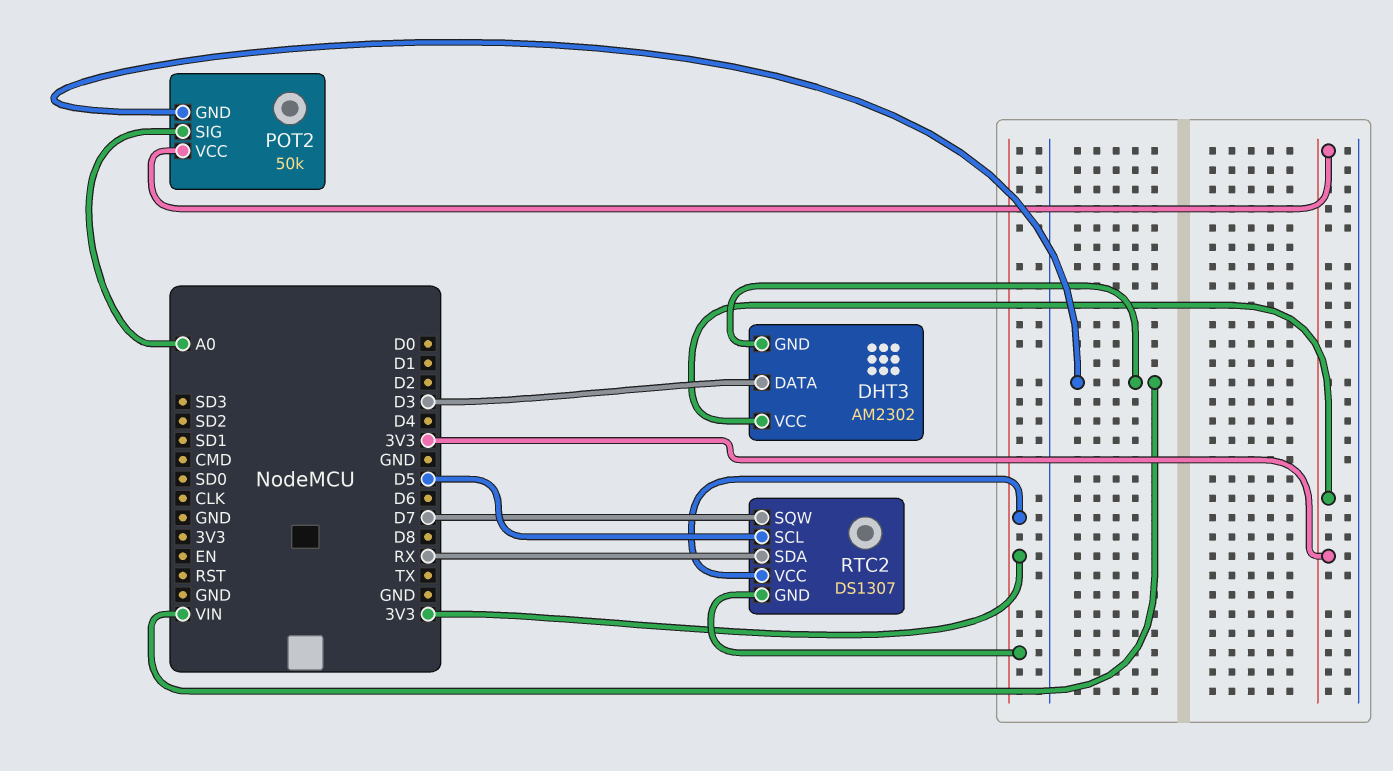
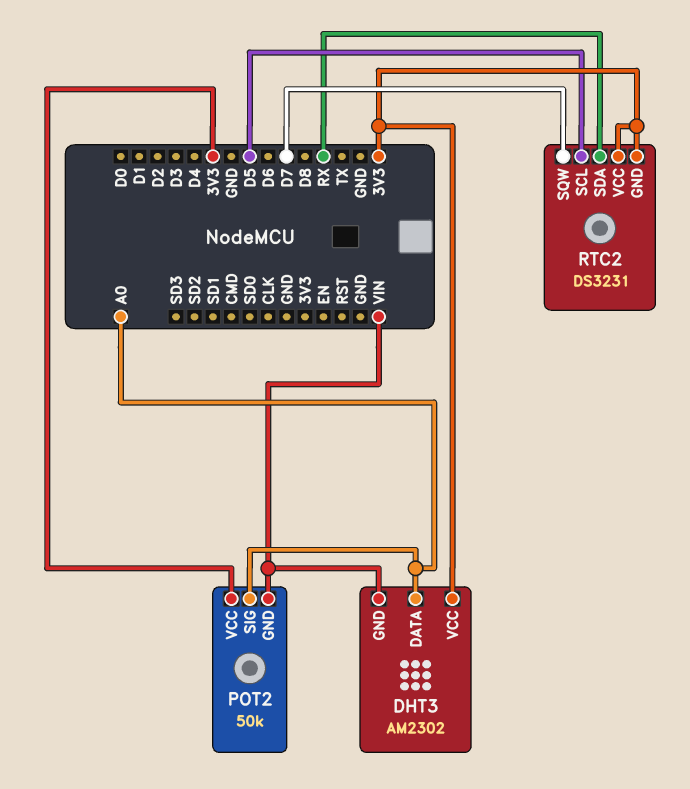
DHT3 pin DATA: D3 -> A0
RTC2: DS1307 -> DS3231

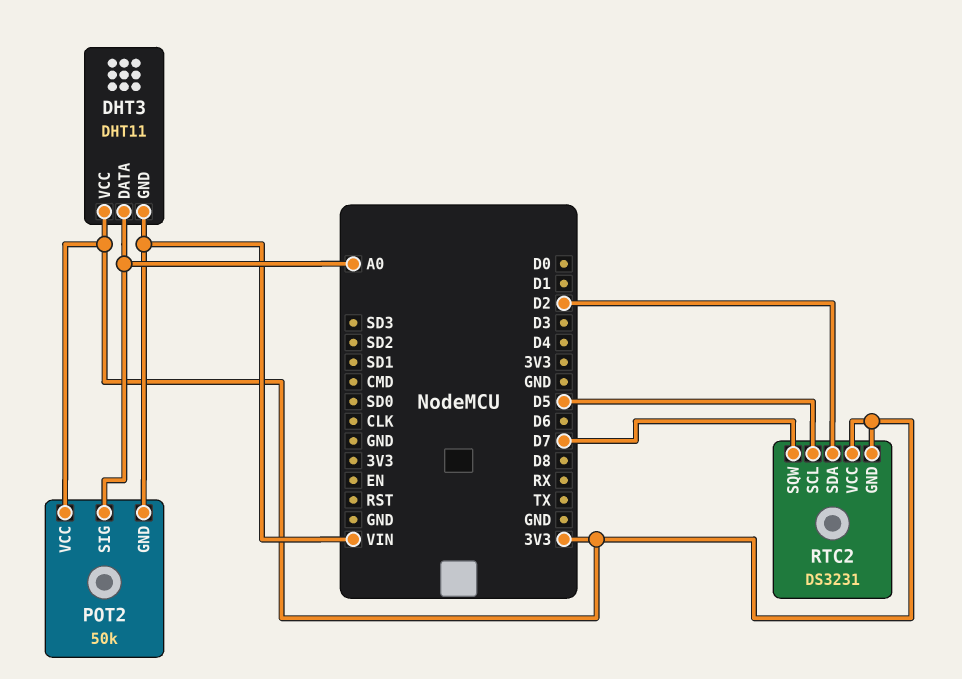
DHT3: AM2302 -> DHT11
RTC2 pin SDA: RX -> D2

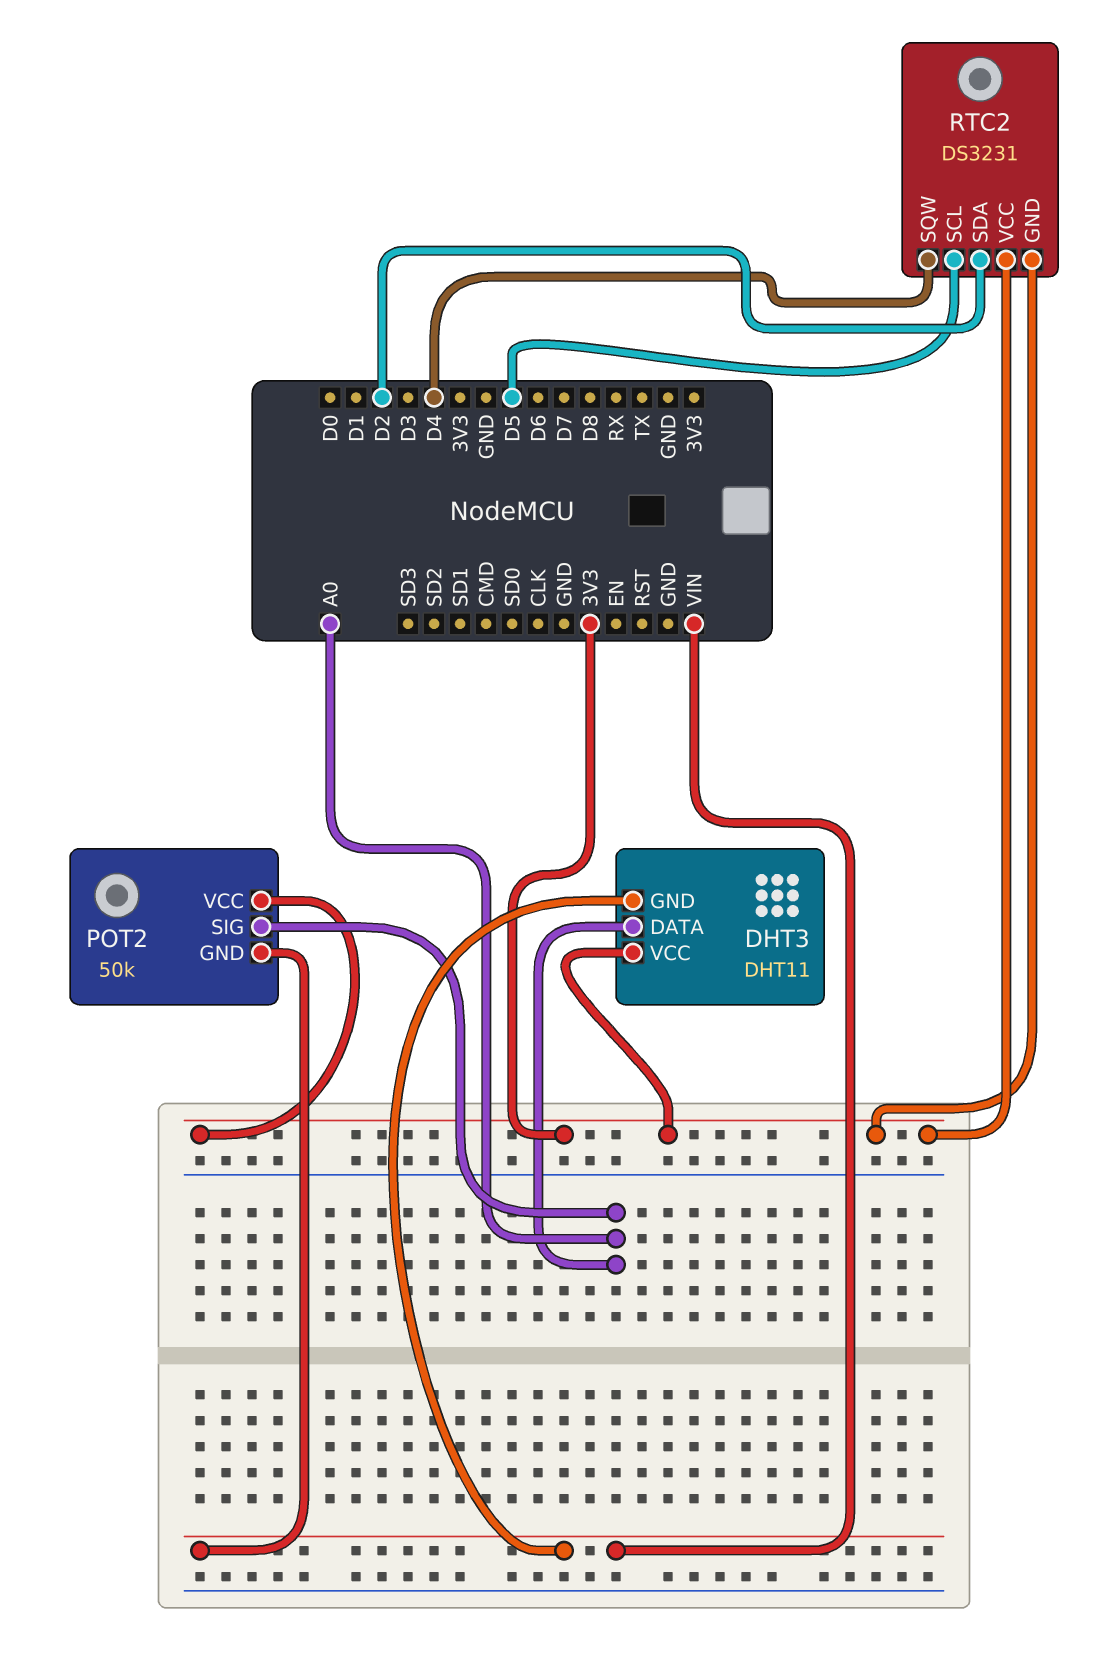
RTC2 pin SQW: D7 -> D4

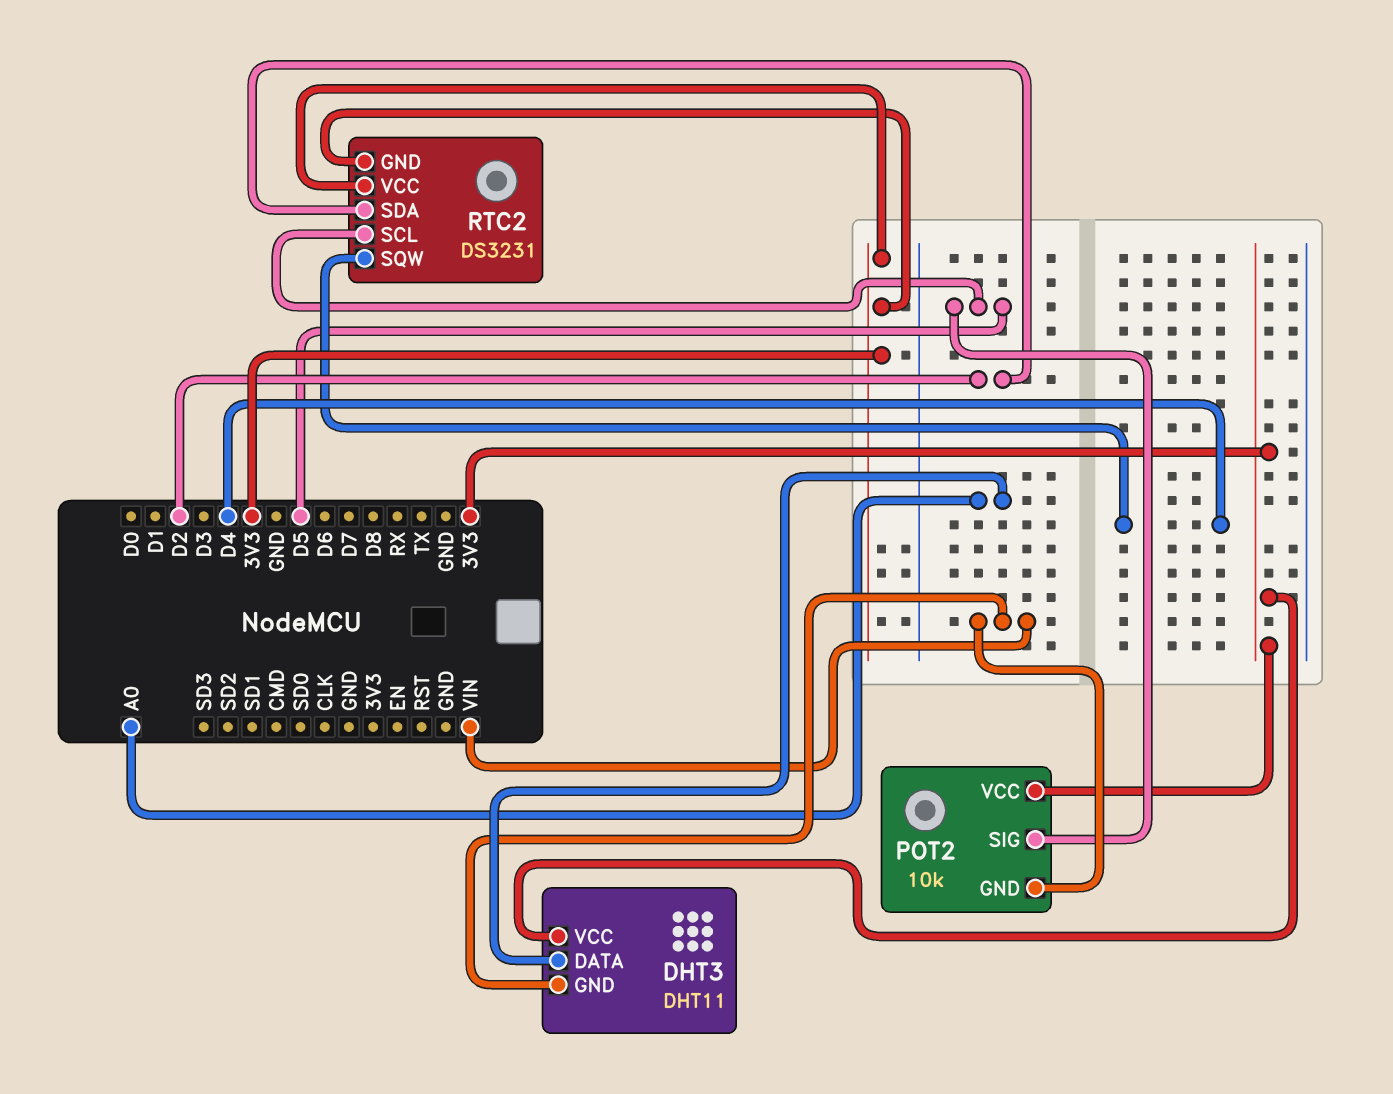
POT2: 50k -> 10k
POT2 pin SIG: A0 -> D5

